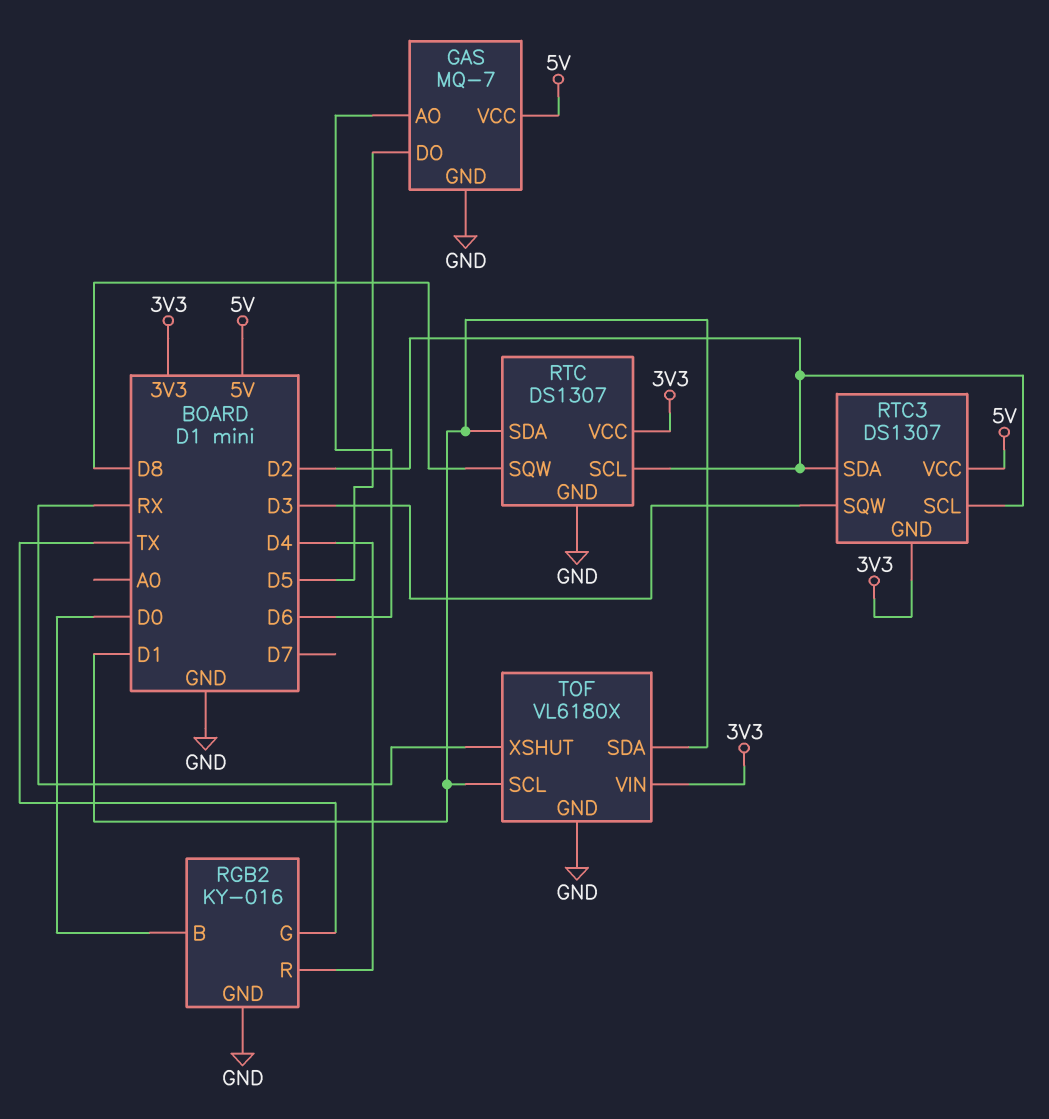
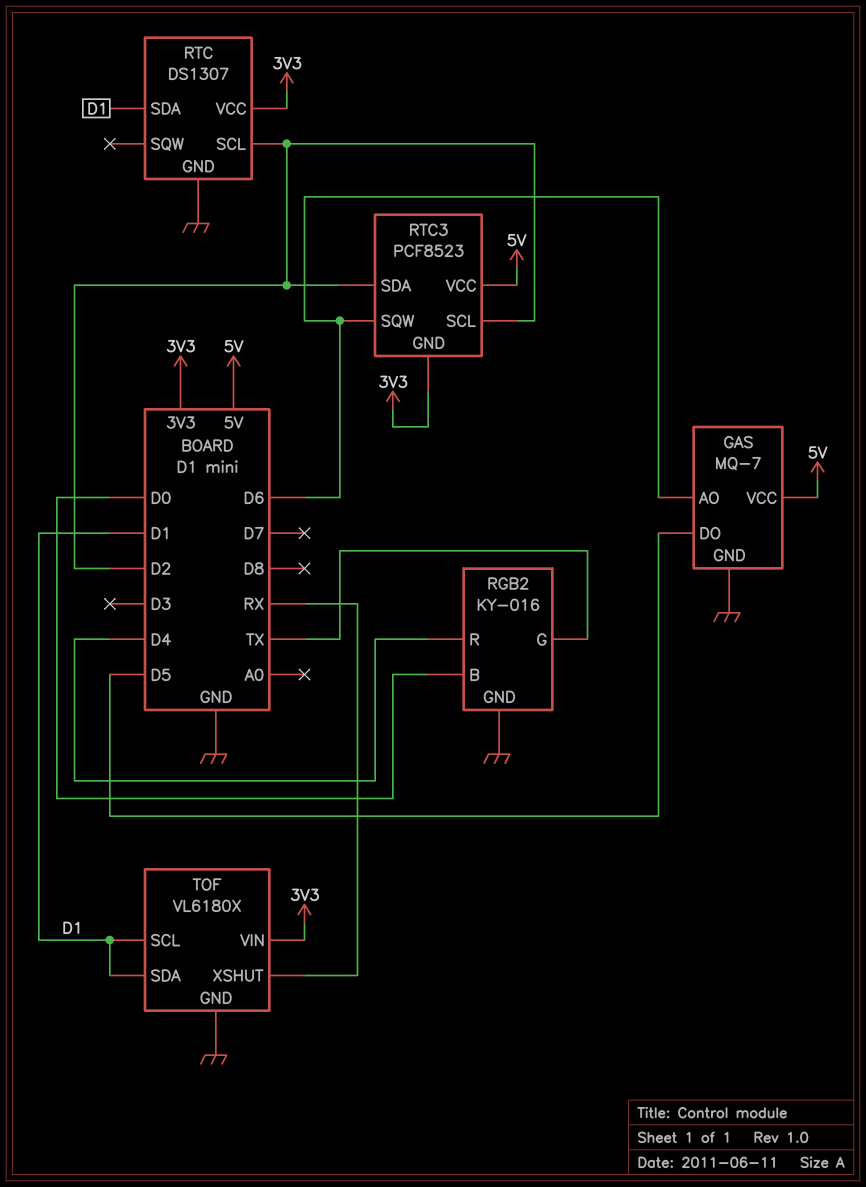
RTC pin SQW: D8 -> none
RTC3: DS1307 -> PCF8523
RTC3 pin SQW: D3 -> D6

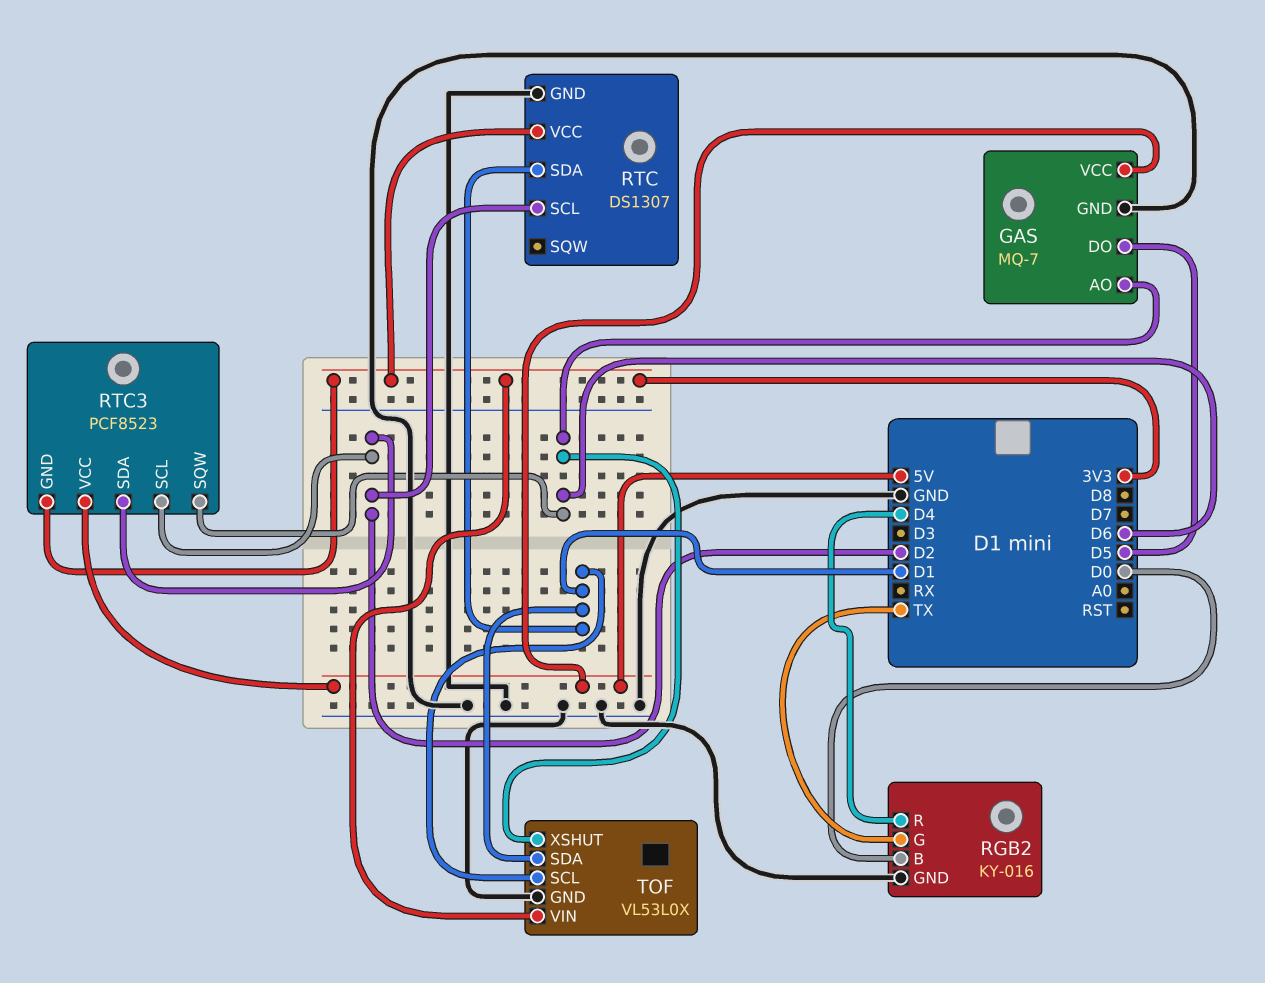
TOF: VL6180X -> VL53L0X
TOF pin XSHUT: RX -> D6

